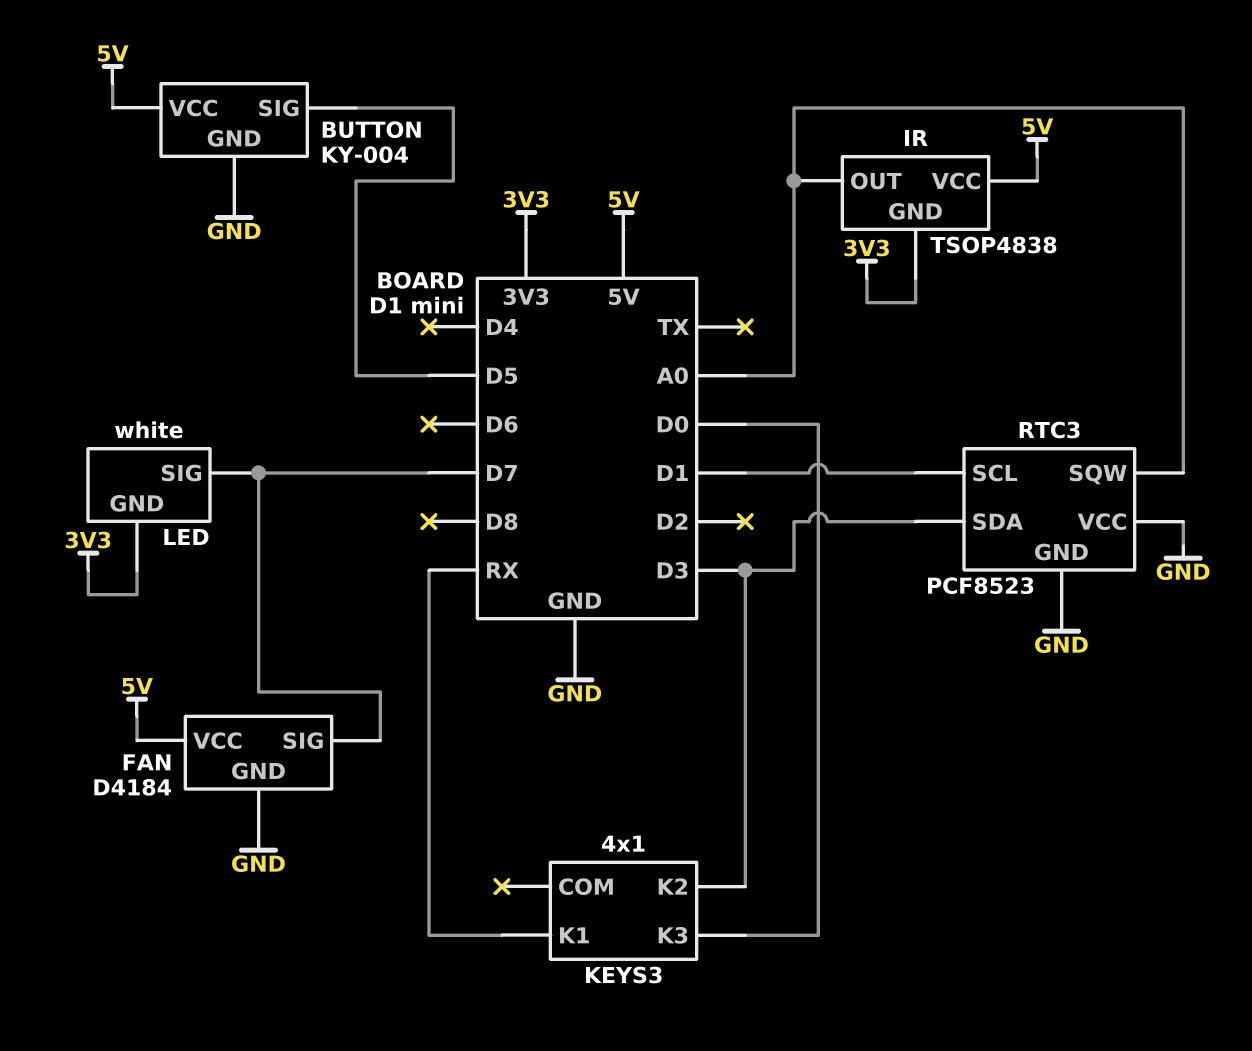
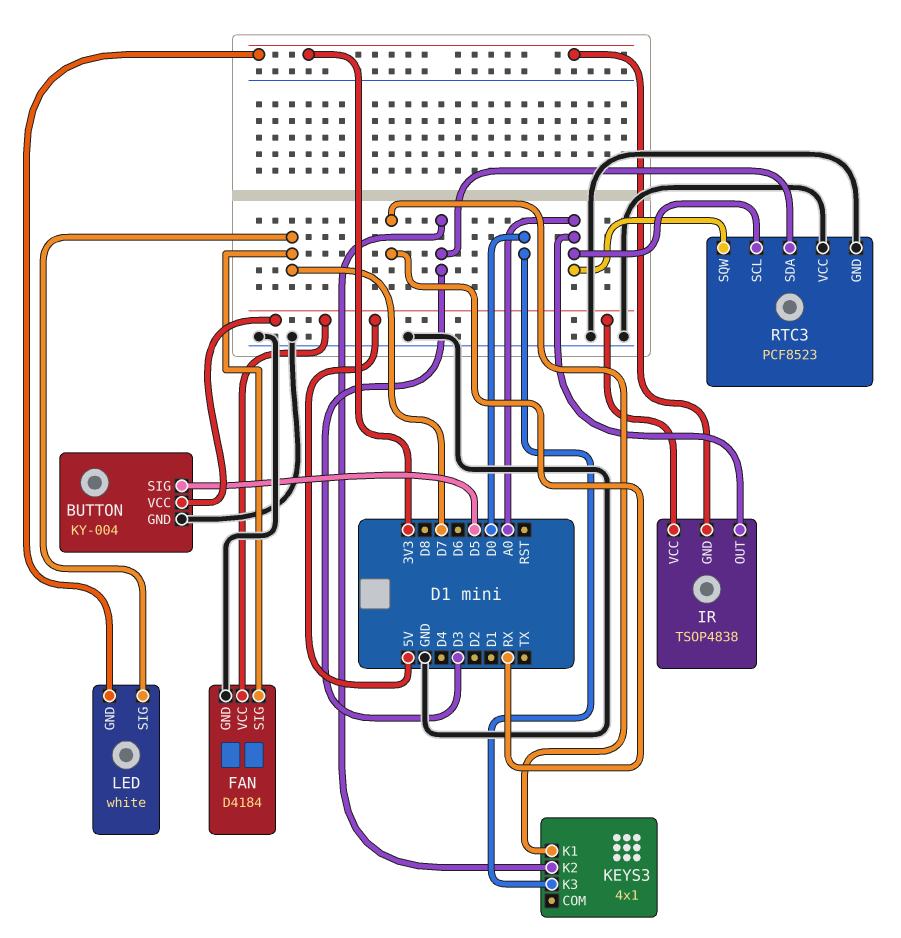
RTC3 pin SCL: D1 -> A0

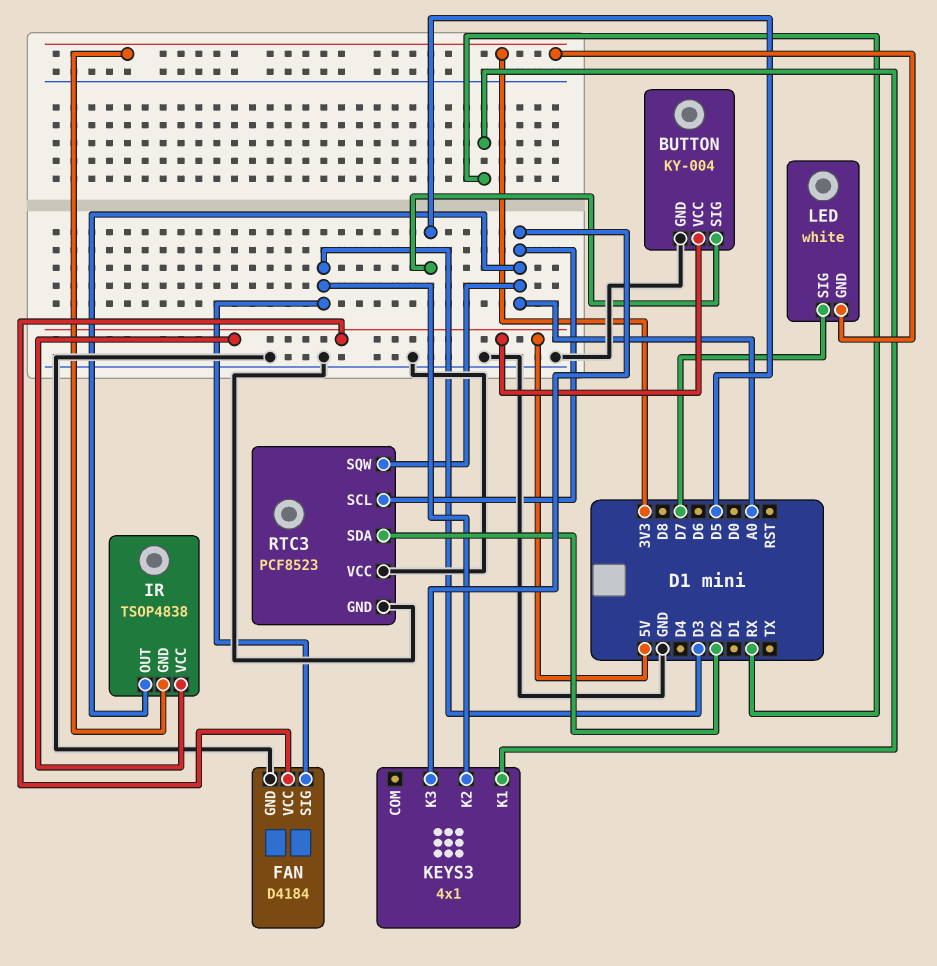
FAN pin SIG: D7 -> D3
KEYS3 pin K3: D0 -> A0
RTC3 pin SDA: D3 -> D2

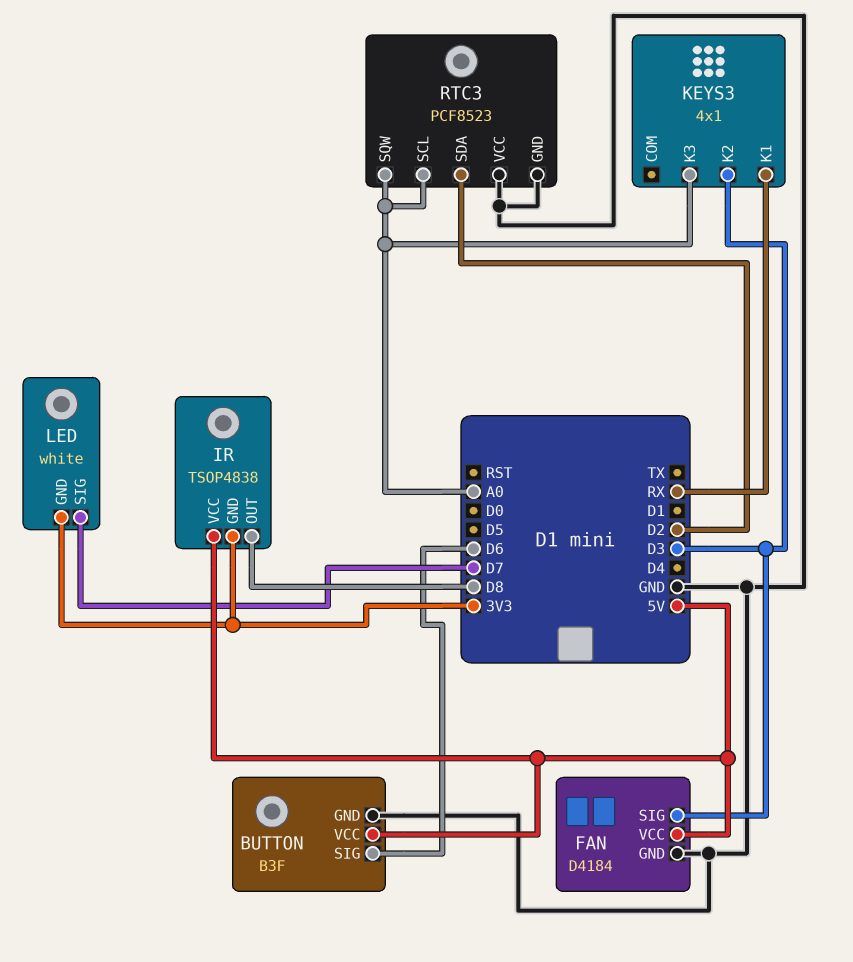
BUTTON: KY-004 -> B3F
BUTTON pin SIG: D5 -> D6
IR pin OUT: A0 -> D8

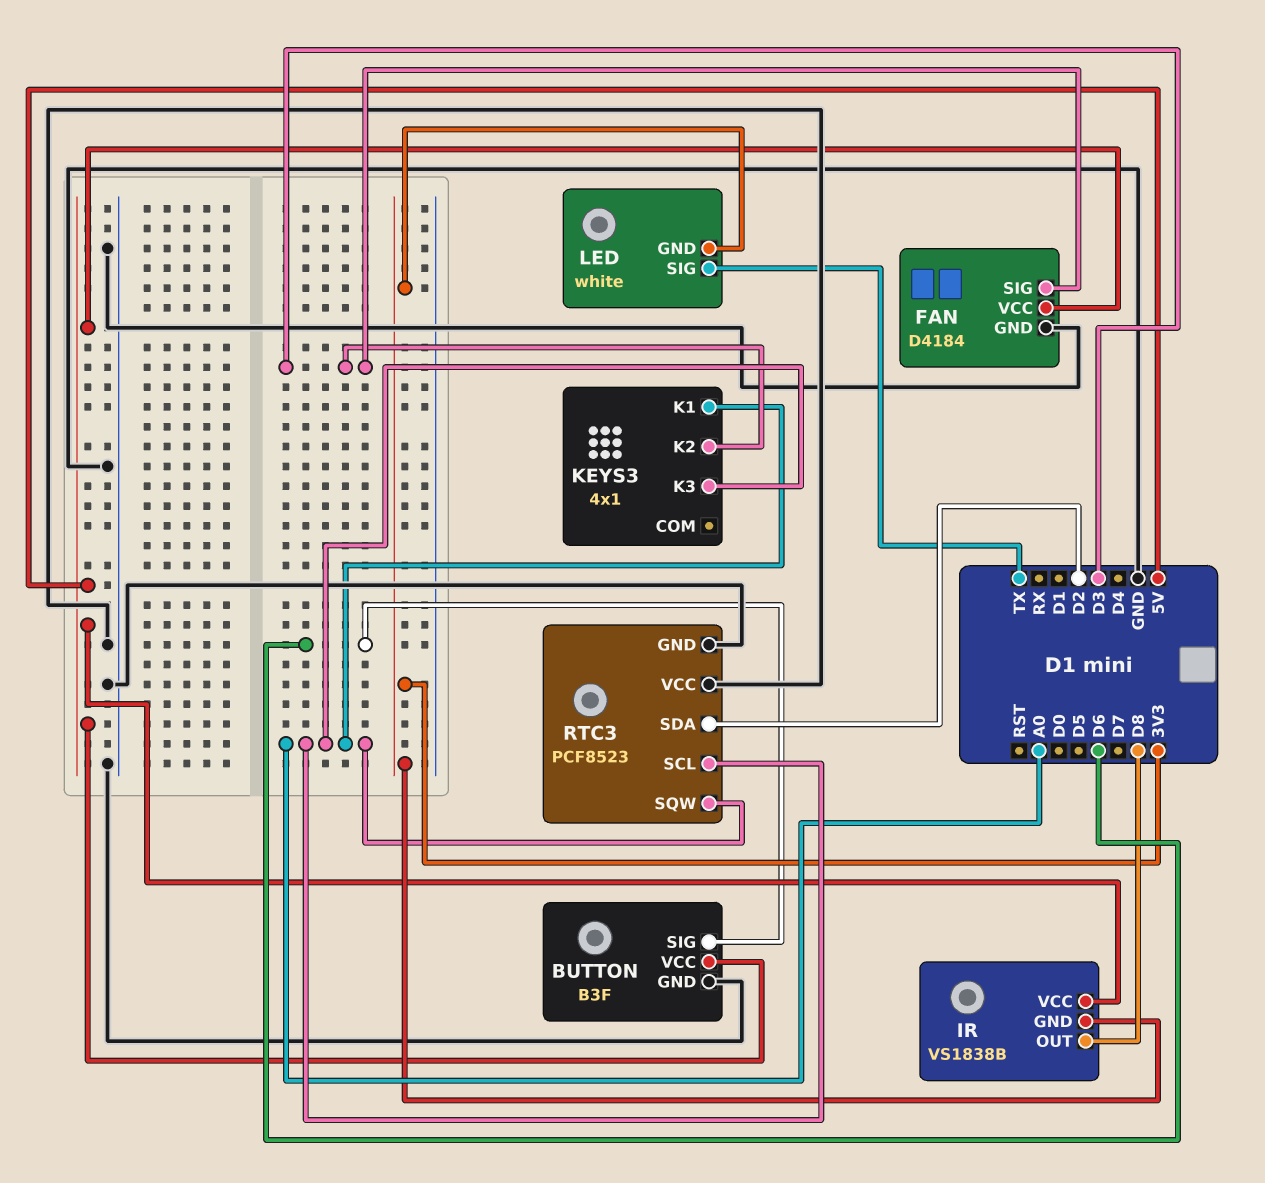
IR: TSOP4838 -> VS1838B
KEYS3 pin K1: RX -> A0
LED pin SIG: D7 -> TX

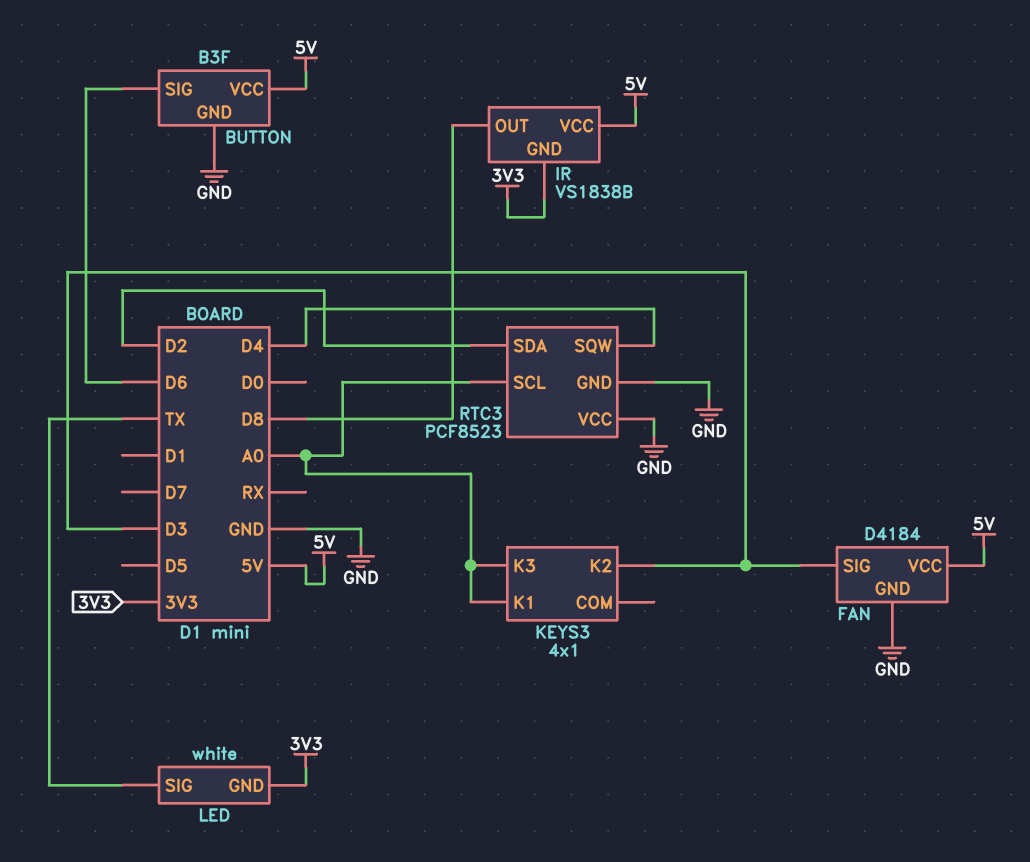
RTC3 pin SQW: A0 -> D4

